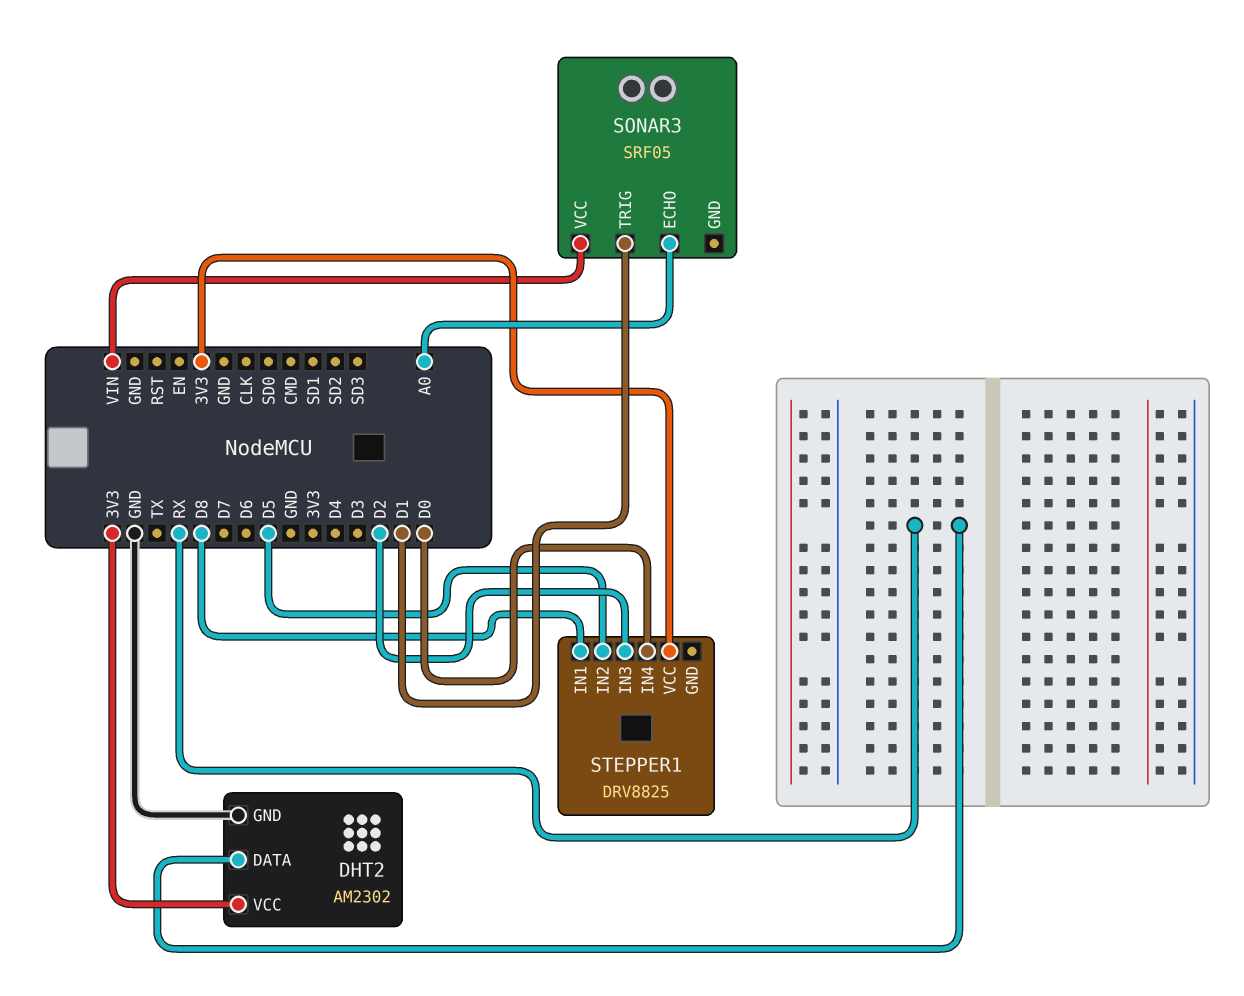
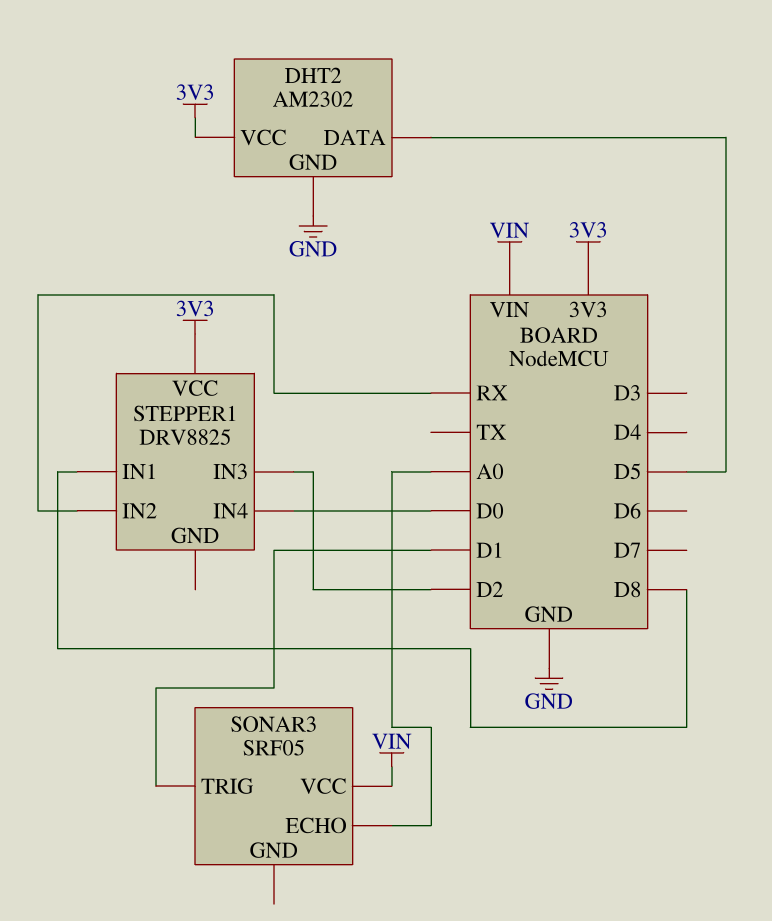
DHT2 pin DATA: RX -> D5
STEPPER1 pin IN2: D5 -> RX

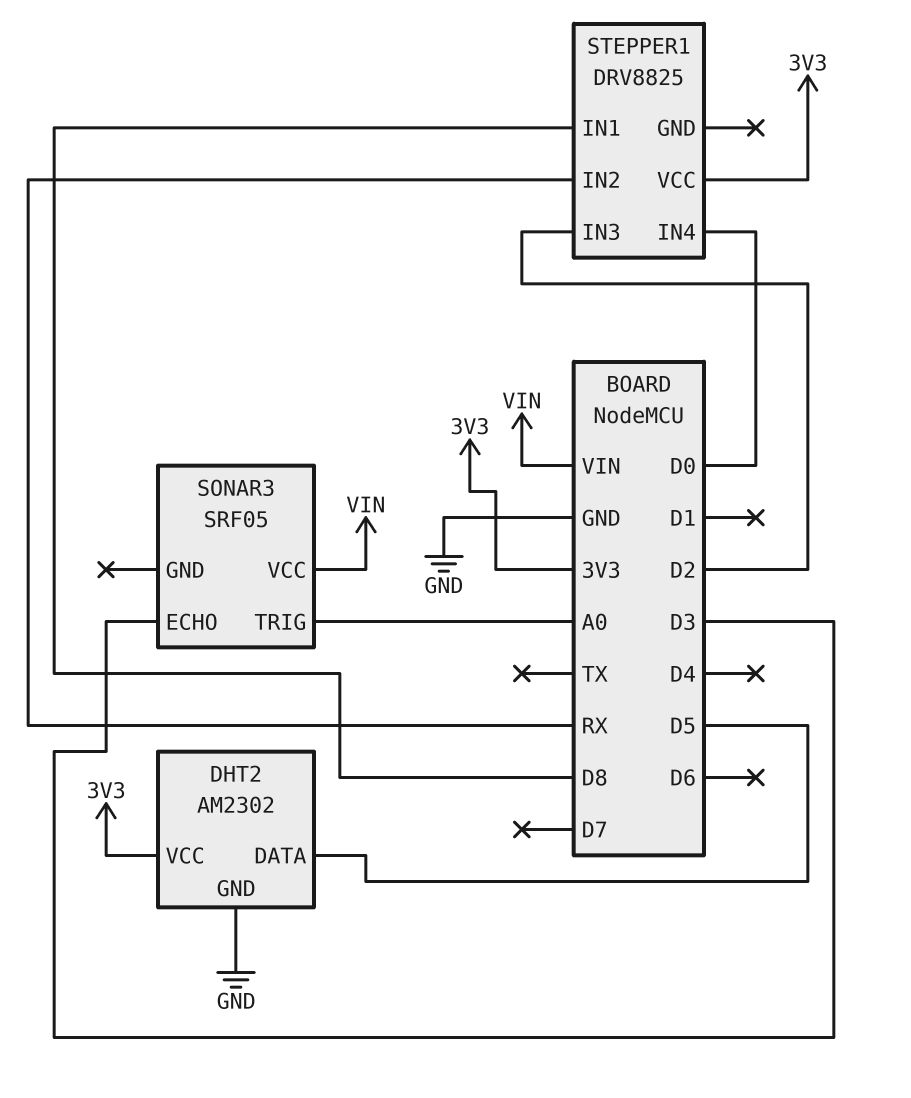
SONAR3 pin ECHO: A0 -> D3
SONAR3 pin TRIG: D1 -> A0

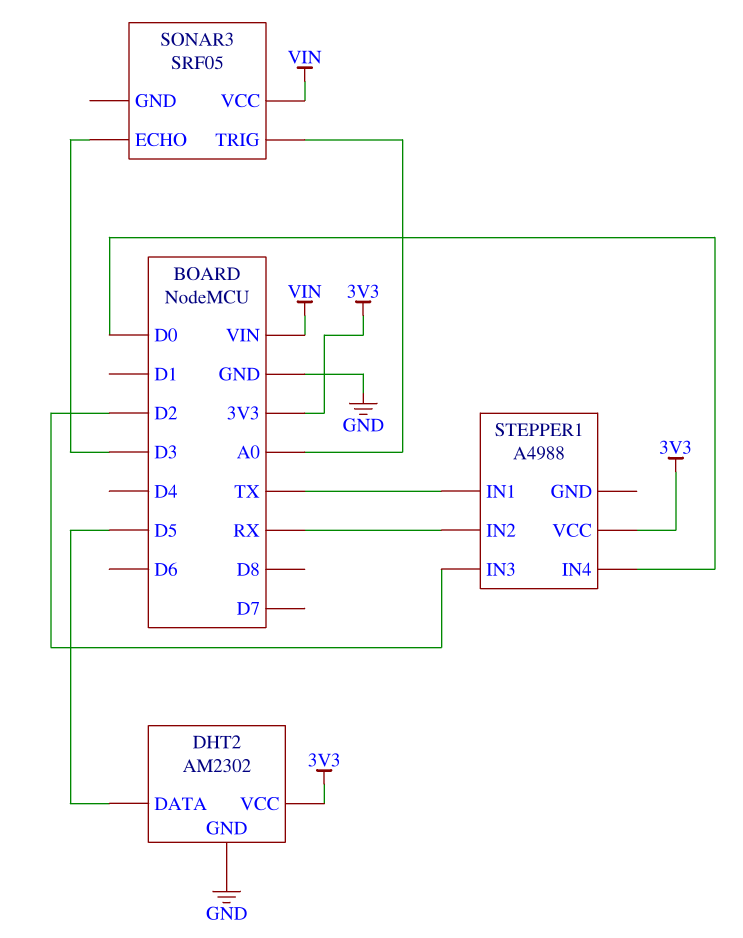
STEPPER1: DRV8825 -> A4988
STEPPER1 pin IN1: D8 -> TX

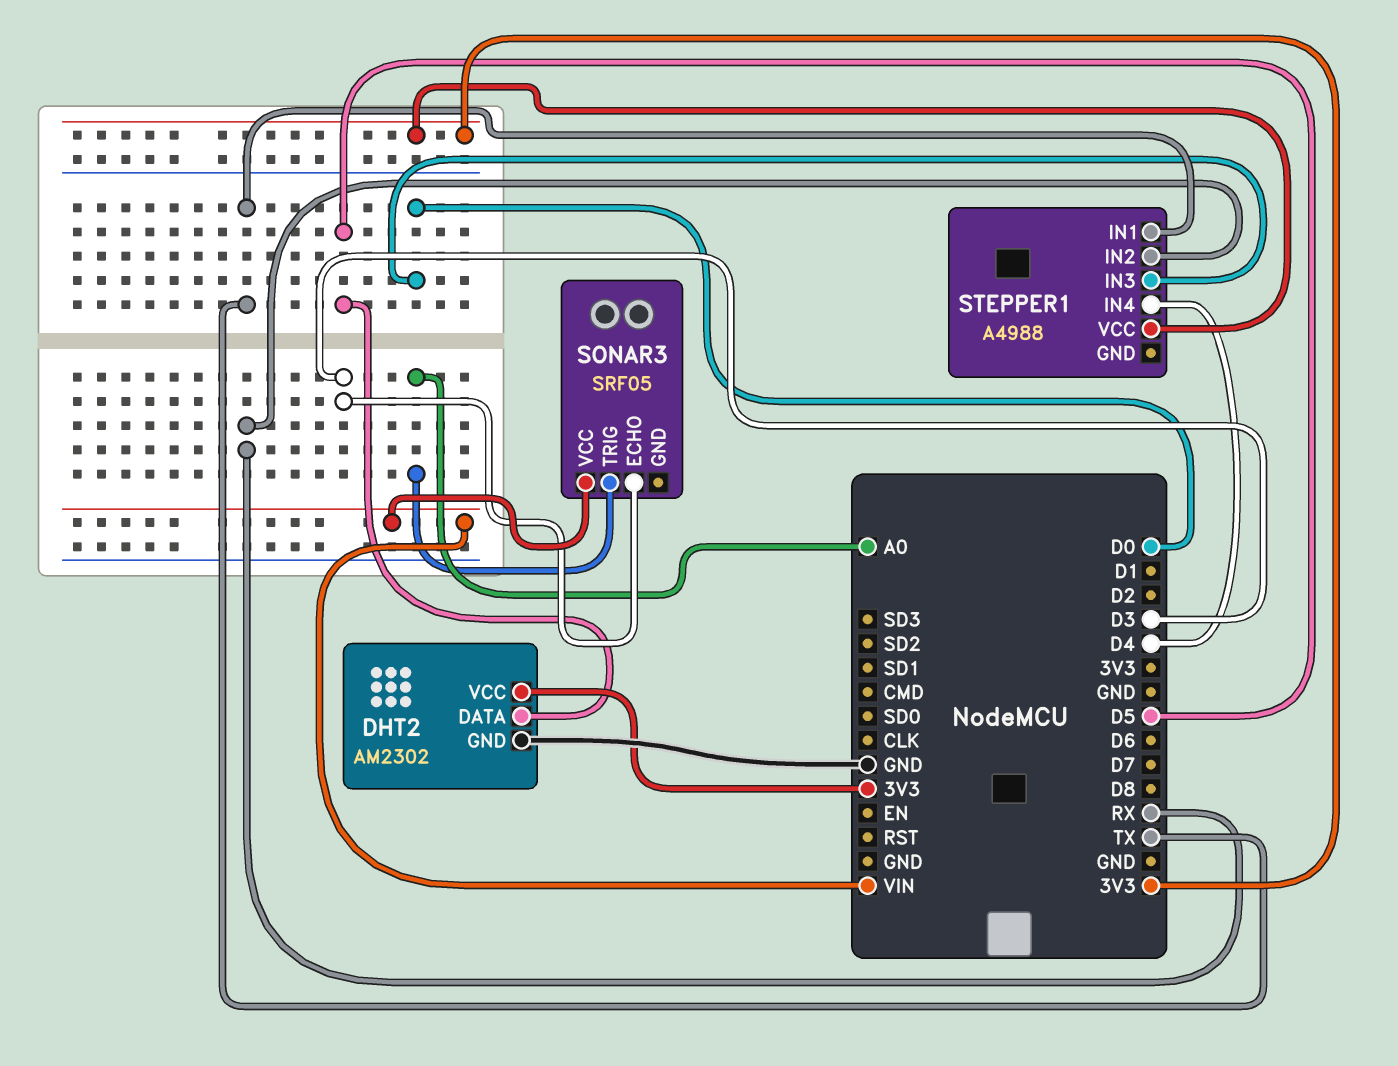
STEPPER1 pin IN3: D2 -> D0
STEPPER1 pin IN4: D0 -> D4

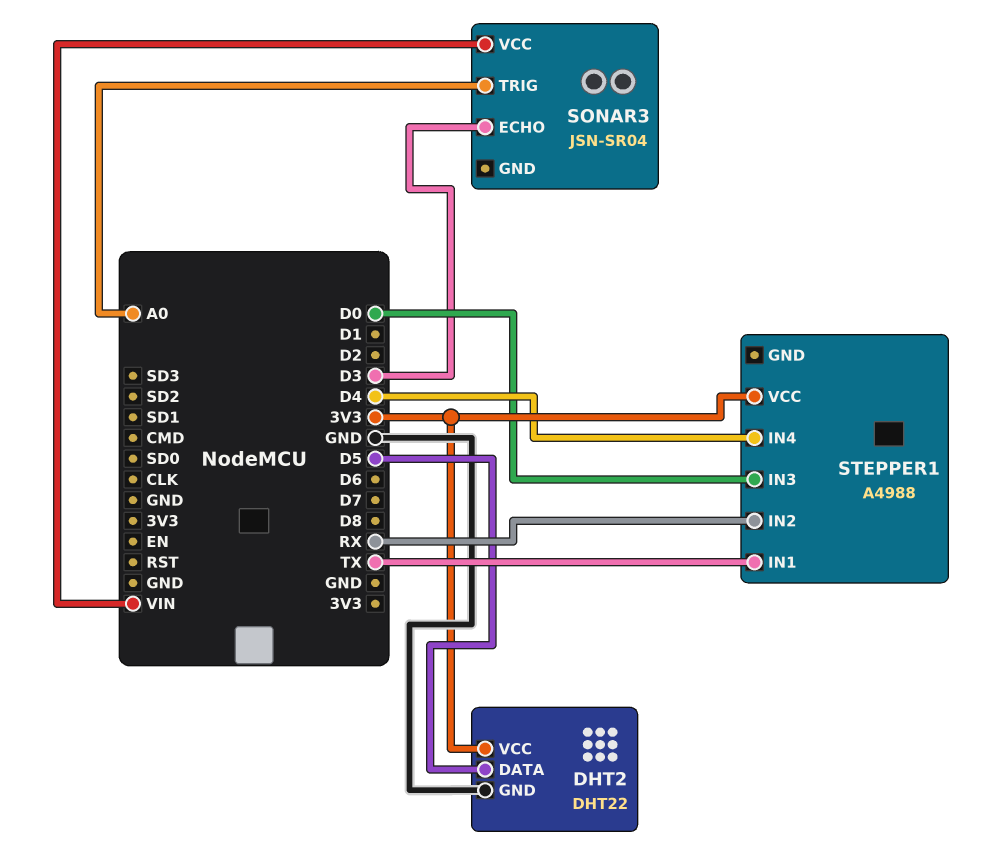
DHT2: AM2302 -> DHT22
SONAR3: SRF05 -> JSN-SR04

